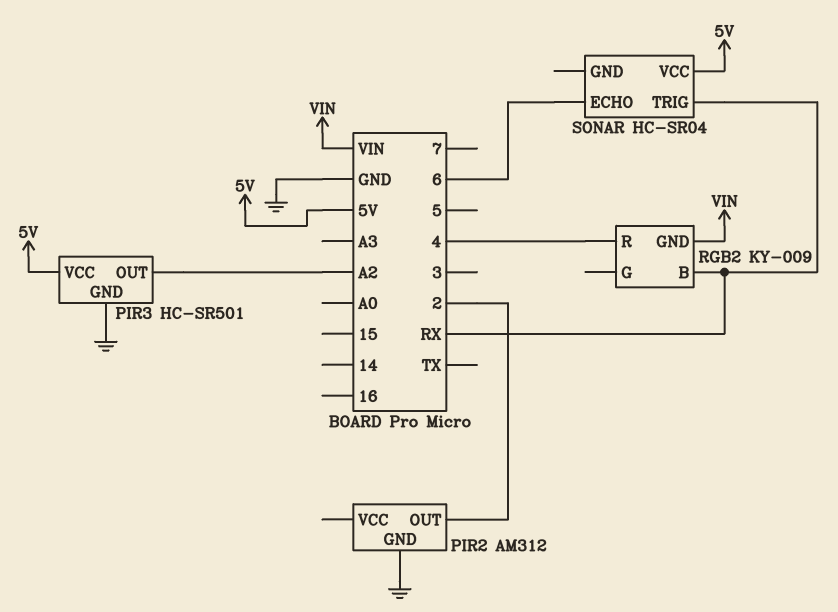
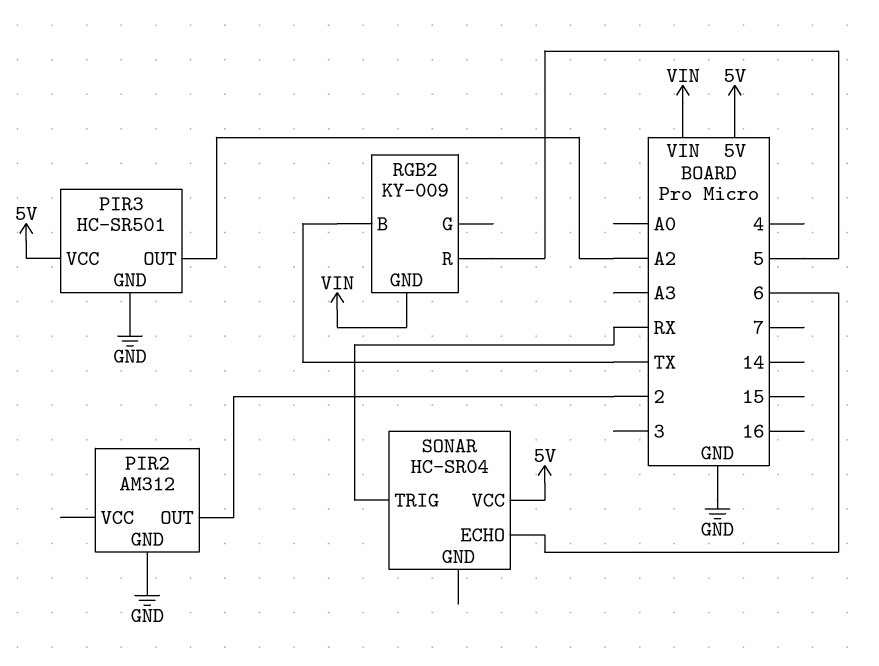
RGB2 pin B: RX -> TX
RGB2 pin R: 4 -> 5

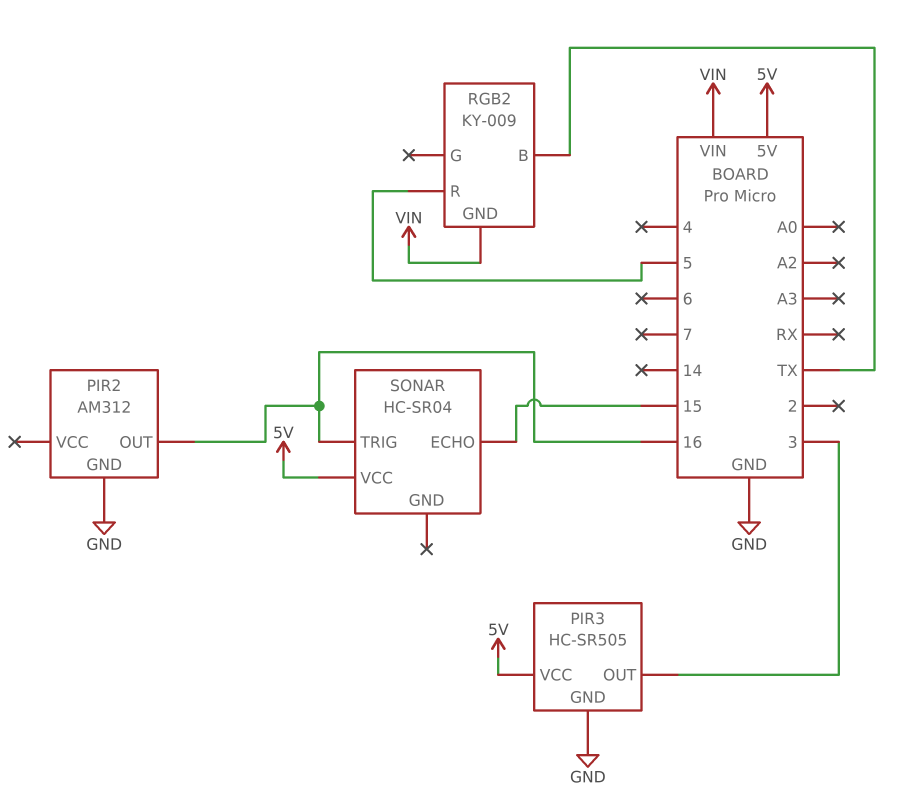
PIR2 pin OUT: 2 -> 16
PIR3: HC-SR501 -> HC-SR505
PIR3 pin OUT: A2 -> 3
SONAR pin ECHO: 6 -> 15
SONAR pin TRIG: RX -> 16

